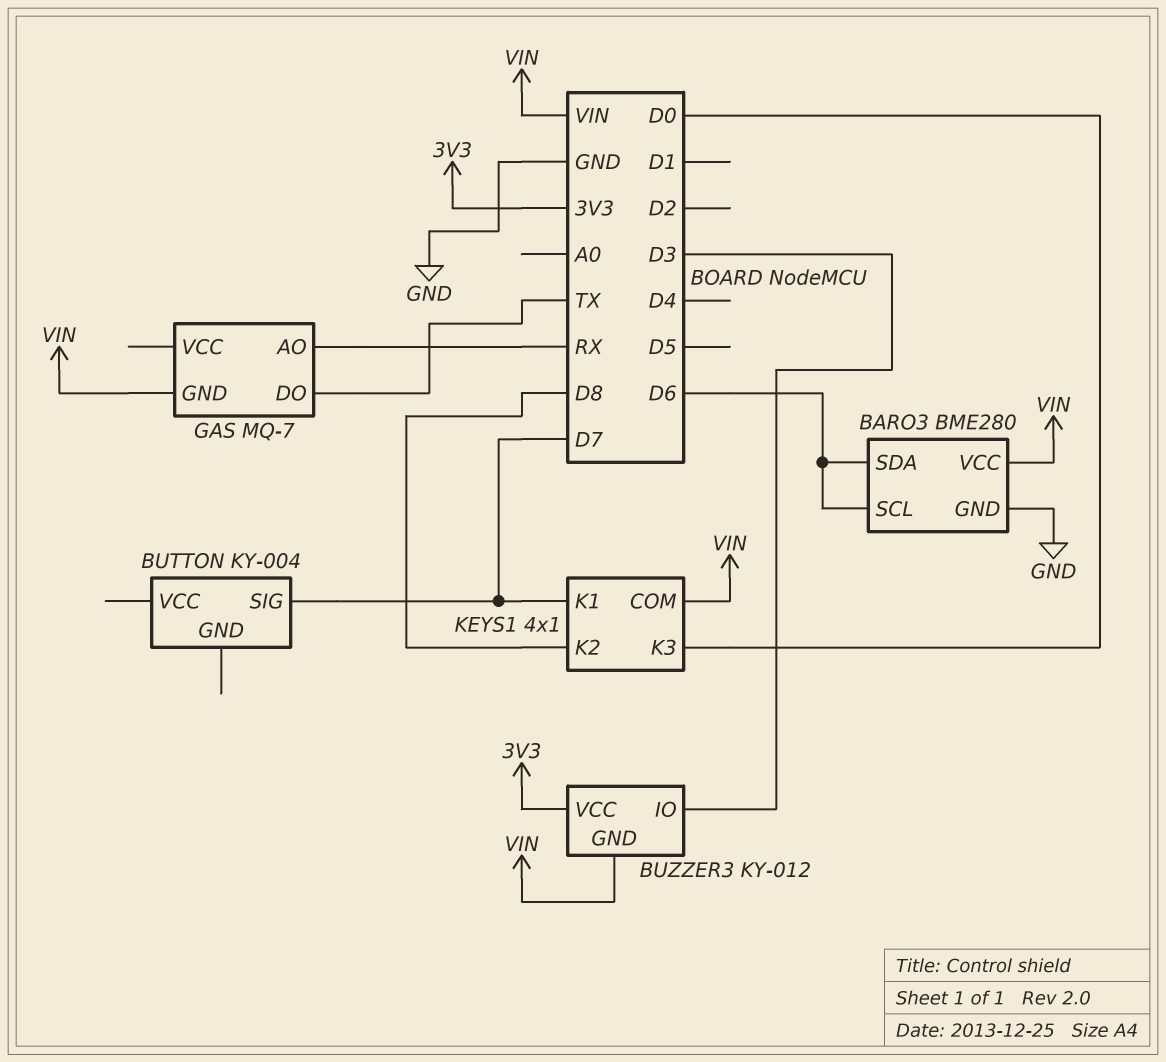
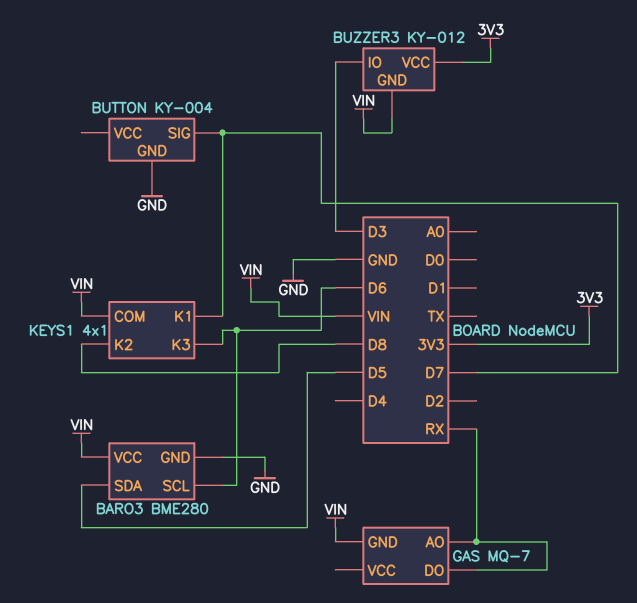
BARO3 pin SDA: D6 -> D5
BUTTON pin GND: none -> GND
GAS pin DO: TX -> RX
KEYS1 pin K3: D0 -> D6

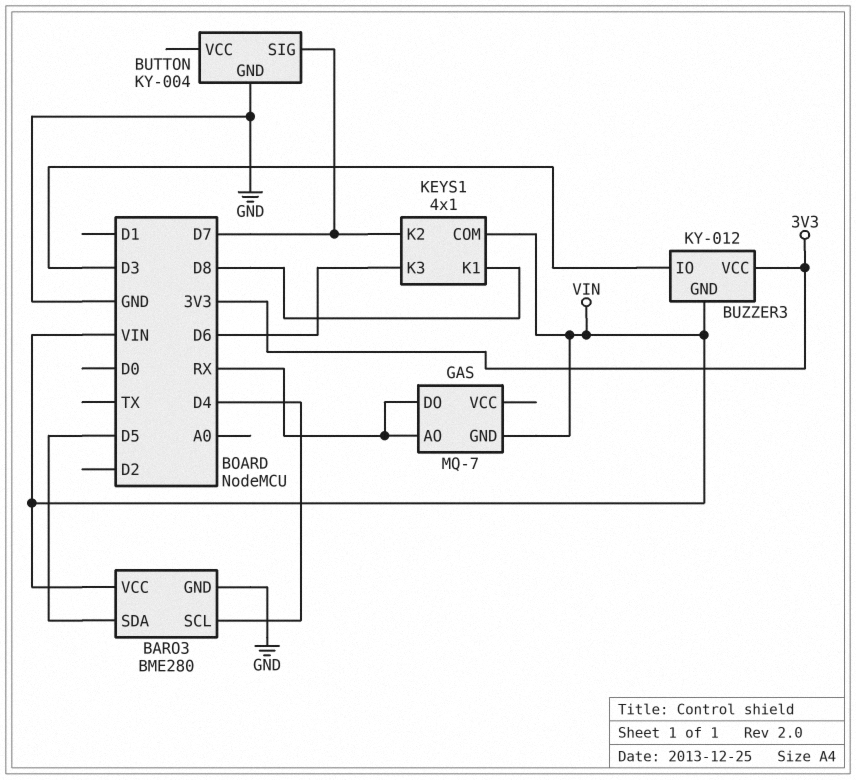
BARO3 pin SCL: D6 -> D4
KEYS1 pin K1: D7 -> D8
KEYS1 pin K2: D8 -> D7

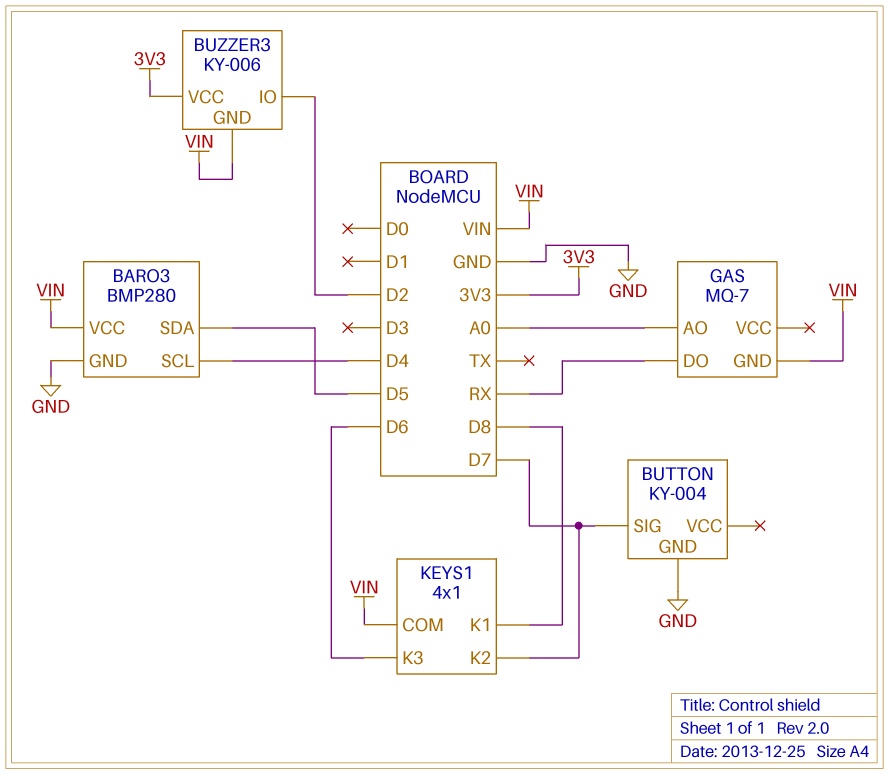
BARO3: BME280 -> BMP280
BUZZER3: KY-012 -> KY-006
BUZZER3 pin IO: D3 -> D2
GAS pin AO: RX -> A0

